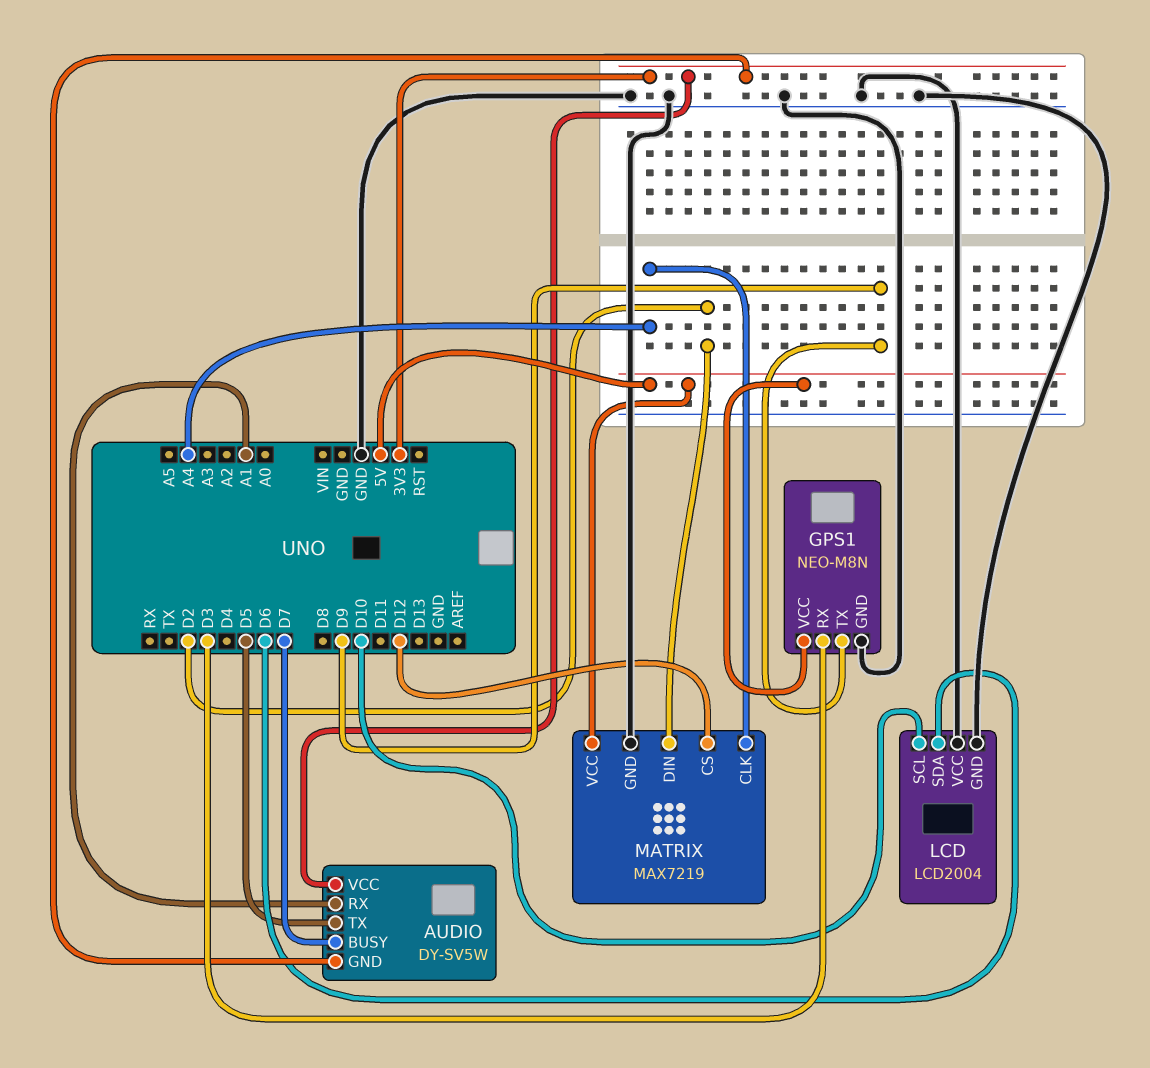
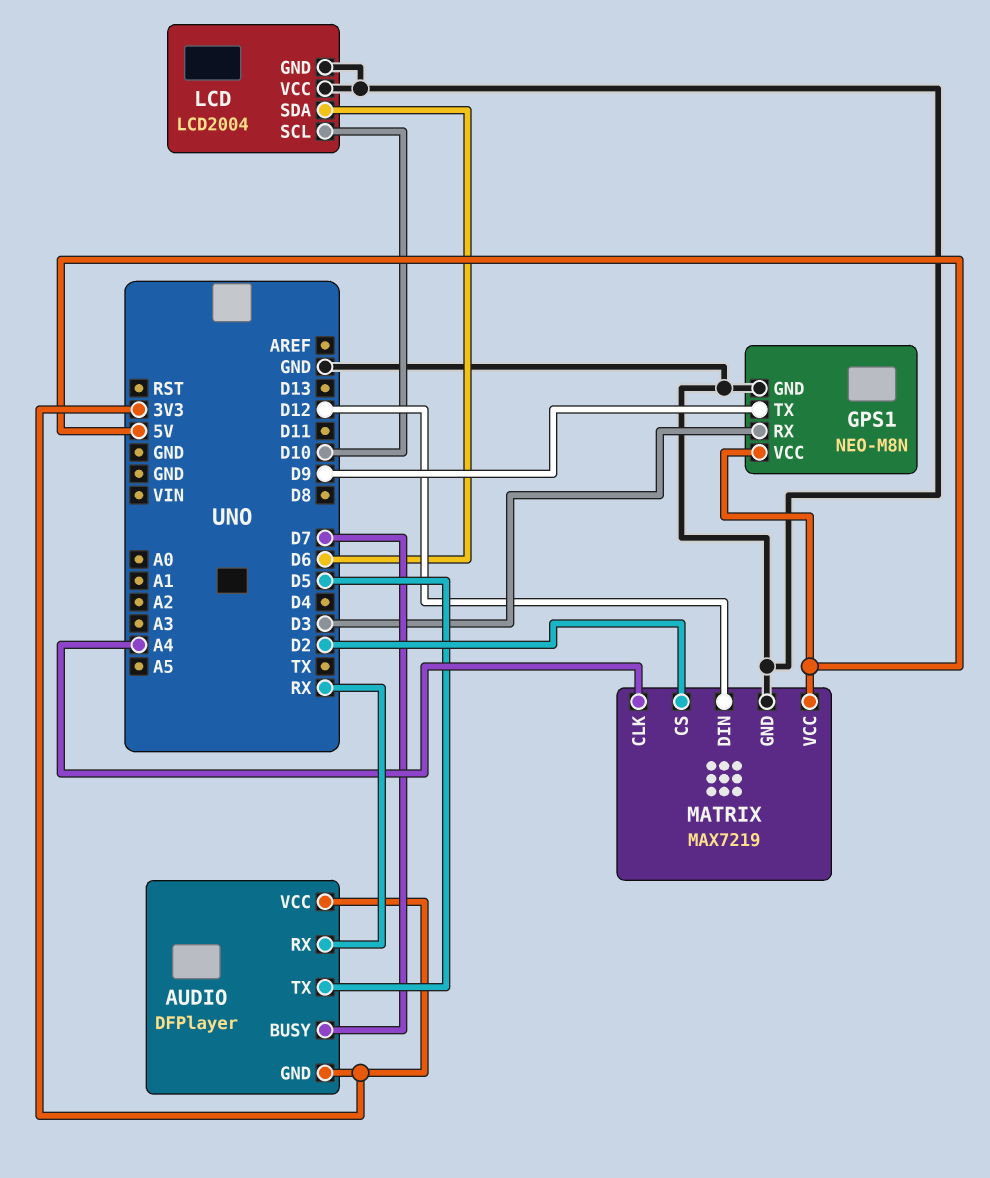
AUDIO: DY-SV5W -> DFPlayer
AUDIO pin RX: A1 -> RX
MATRIX pin CS: D12 -> D2
MATRIX pin DIN: D2 -> D12

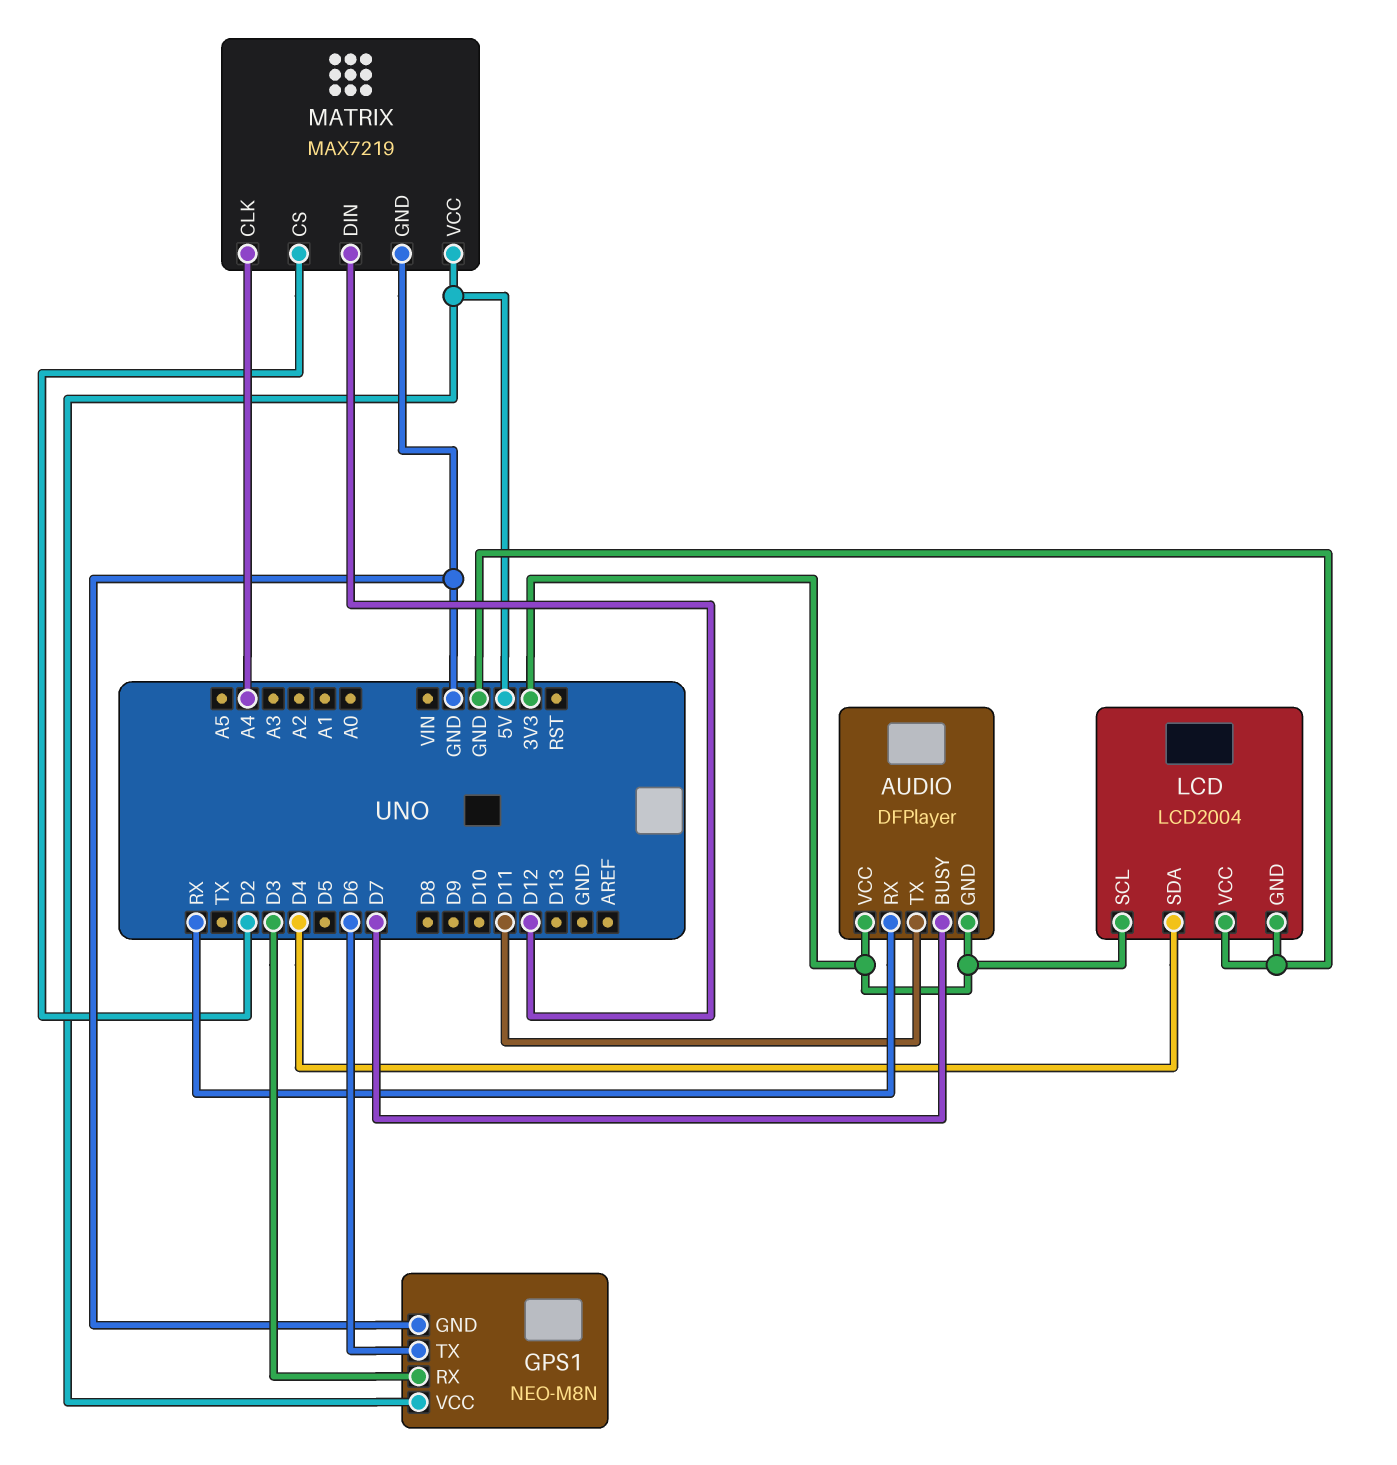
AUDIO pin TX: D5 -> D11
GPS1 pin TX: D9 -> D6
LCD pin SCL: D10 -> 3V3
LCD pin SDA: D6 -> D4

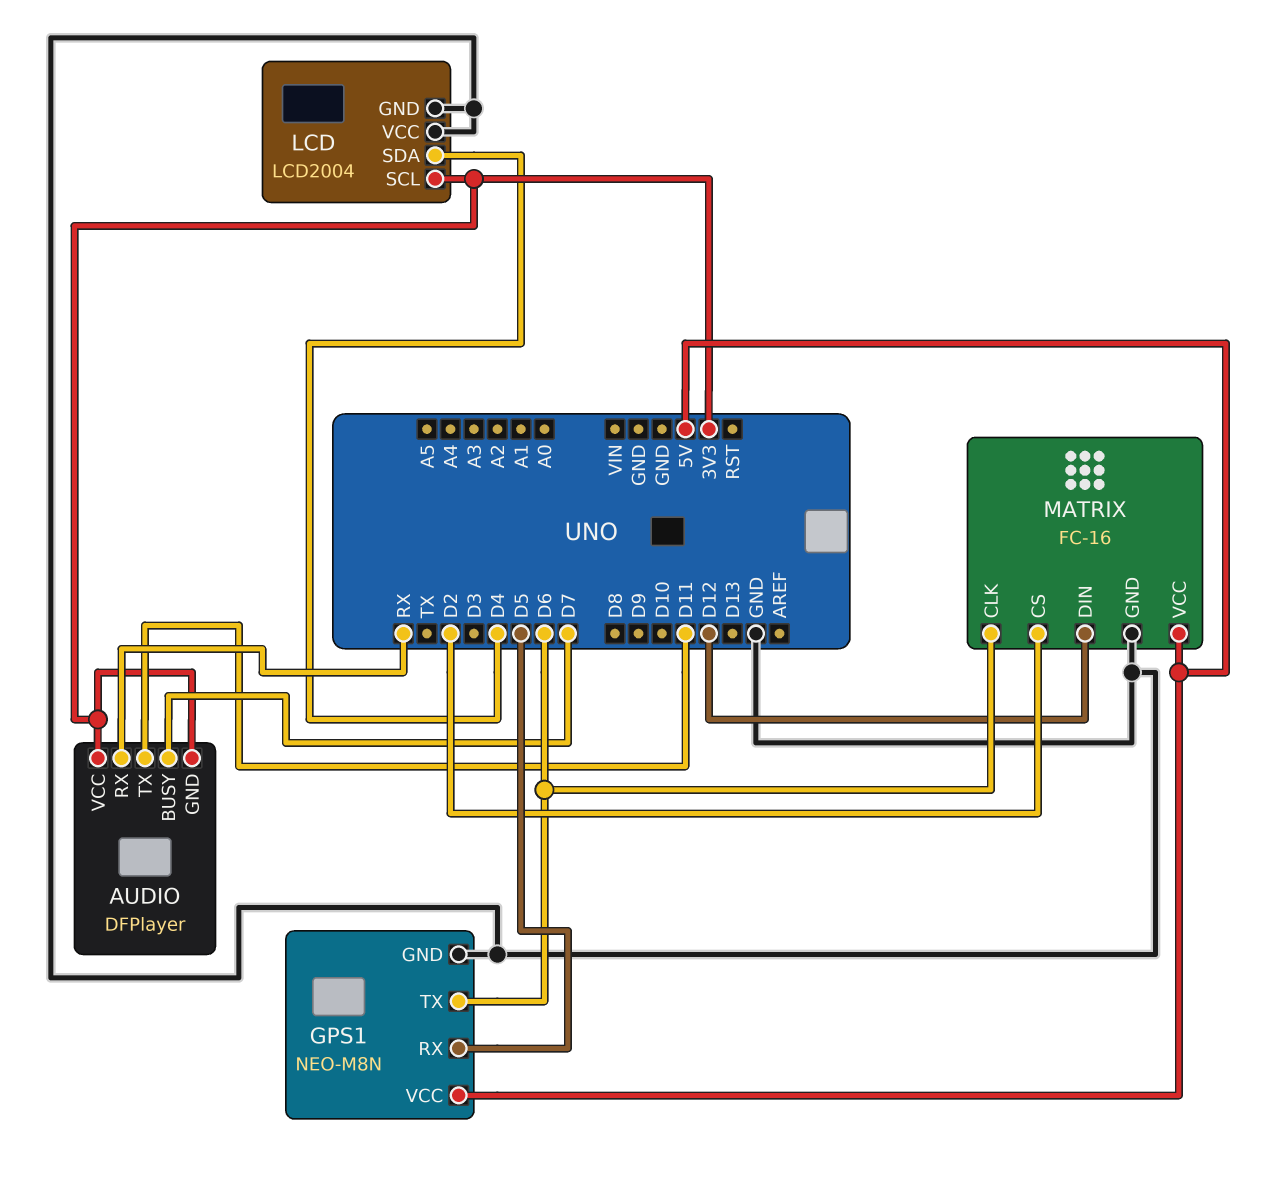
GPS1 pin RX: D3 -> D5
MATRIX: MAX7219 -> FC-16
MATRIX pin CLK: A4 -> D6

